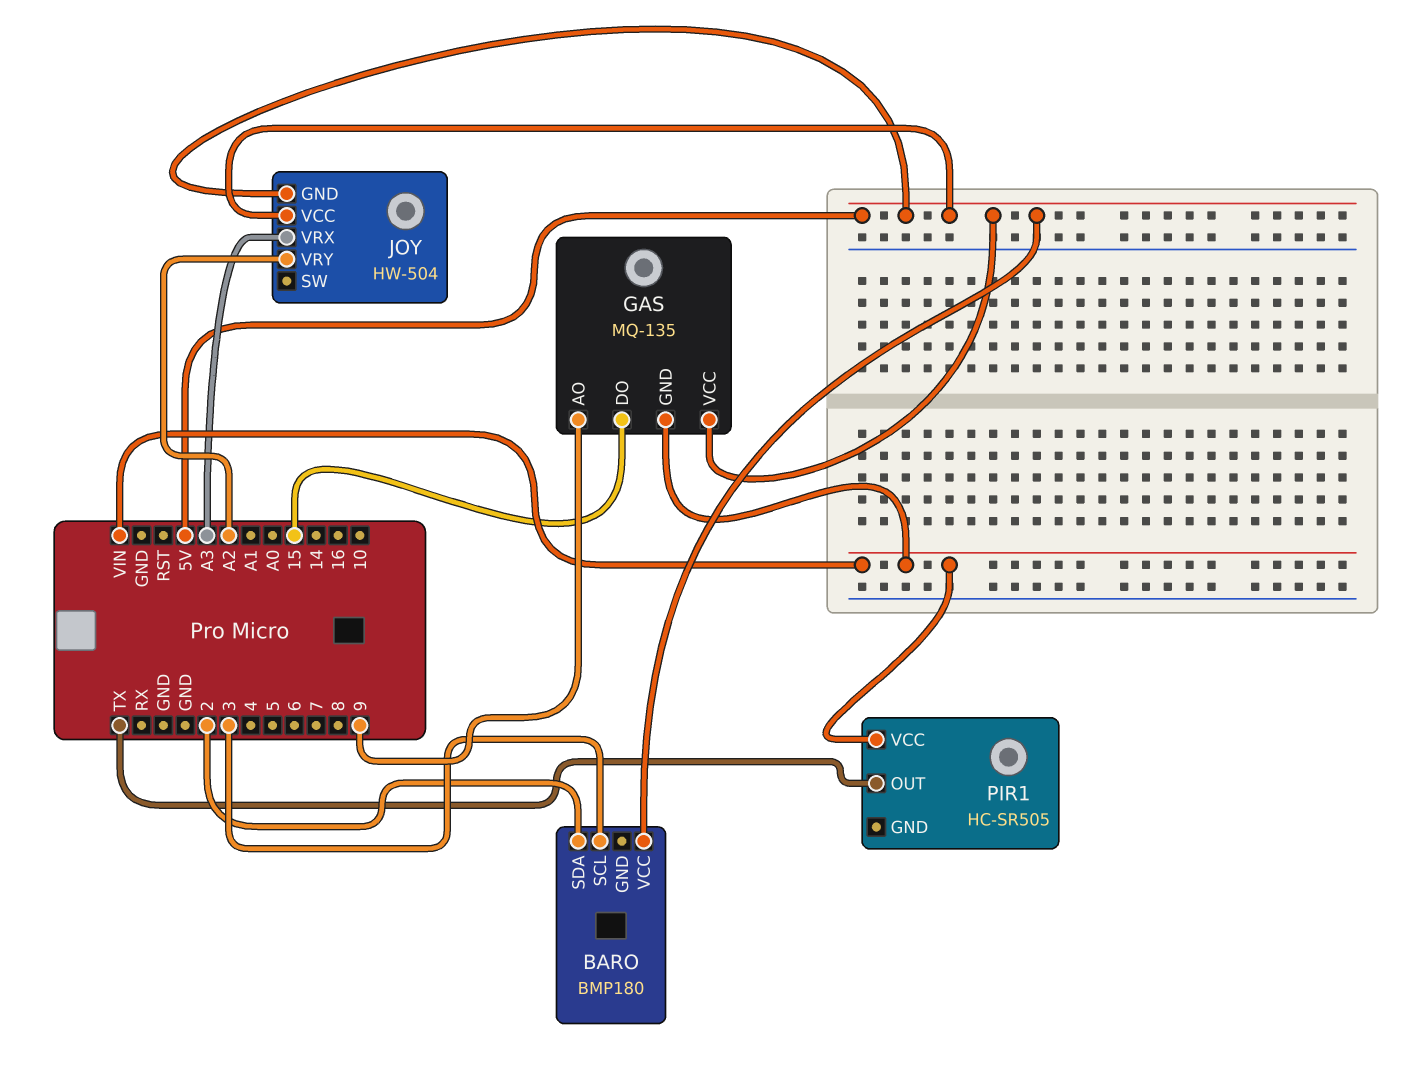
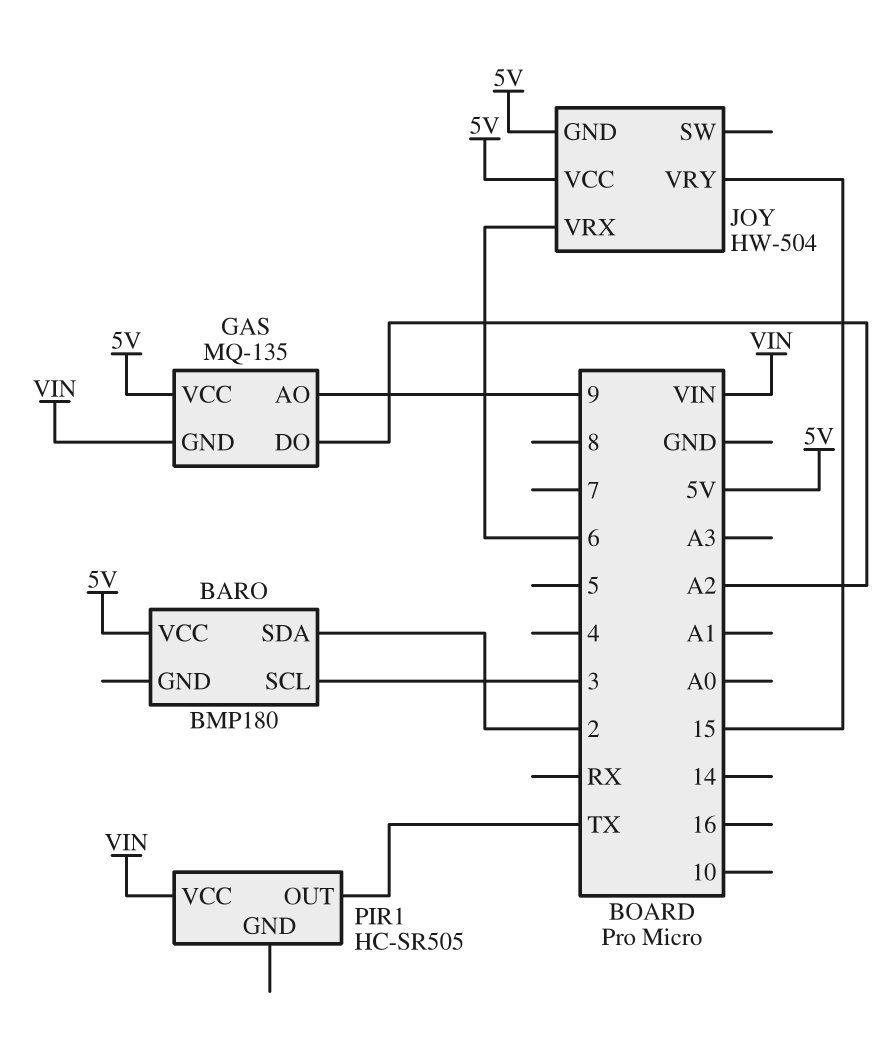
GAS pin DO: 15 -> A2
JOY pin VRX: A3 -> 6
JOY pin VRY: A2 -> 15

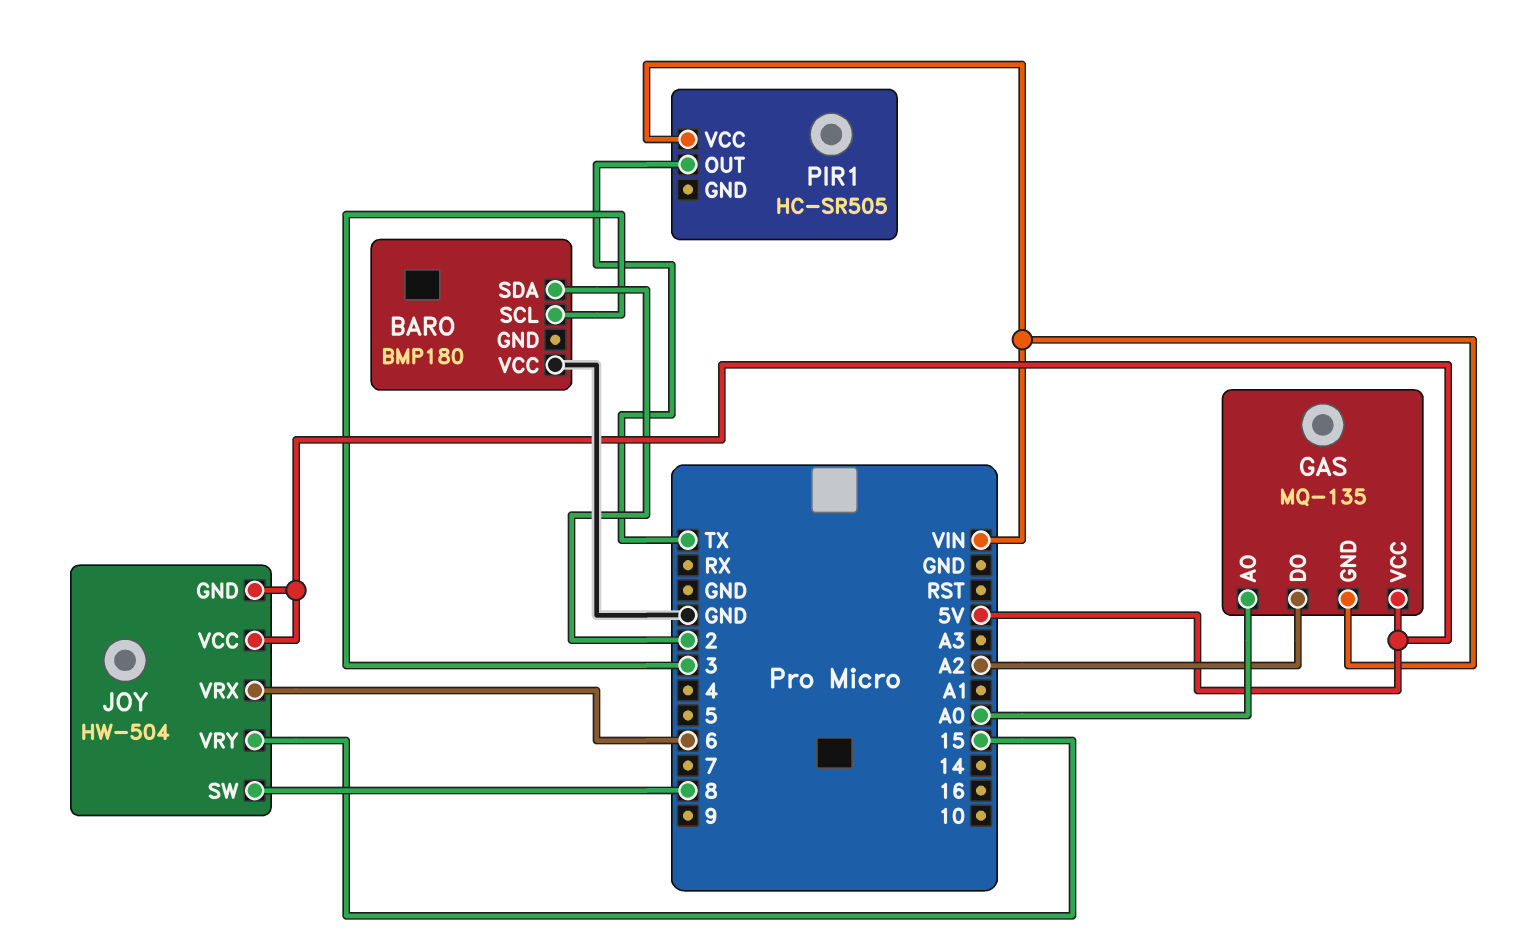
BARO pin VCC: 5V -> GND
GAS pin AO: 9 -> A0
JOY pin SW: none -> 8

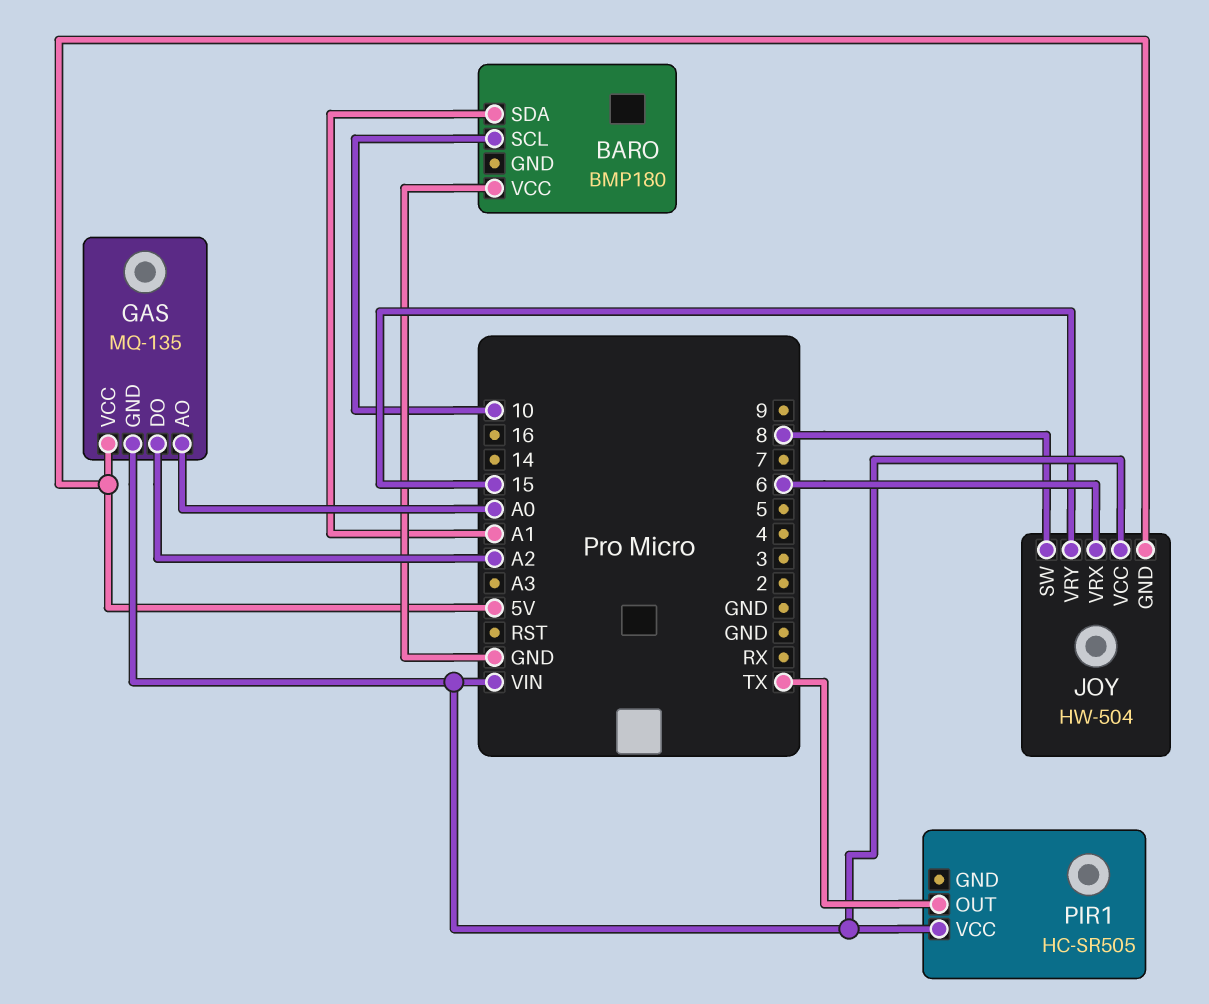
BARO pin SCL: 3 -> 10
BARO pin SDA: 2 -> A1
JOY pin VCC: 5V -> VIN

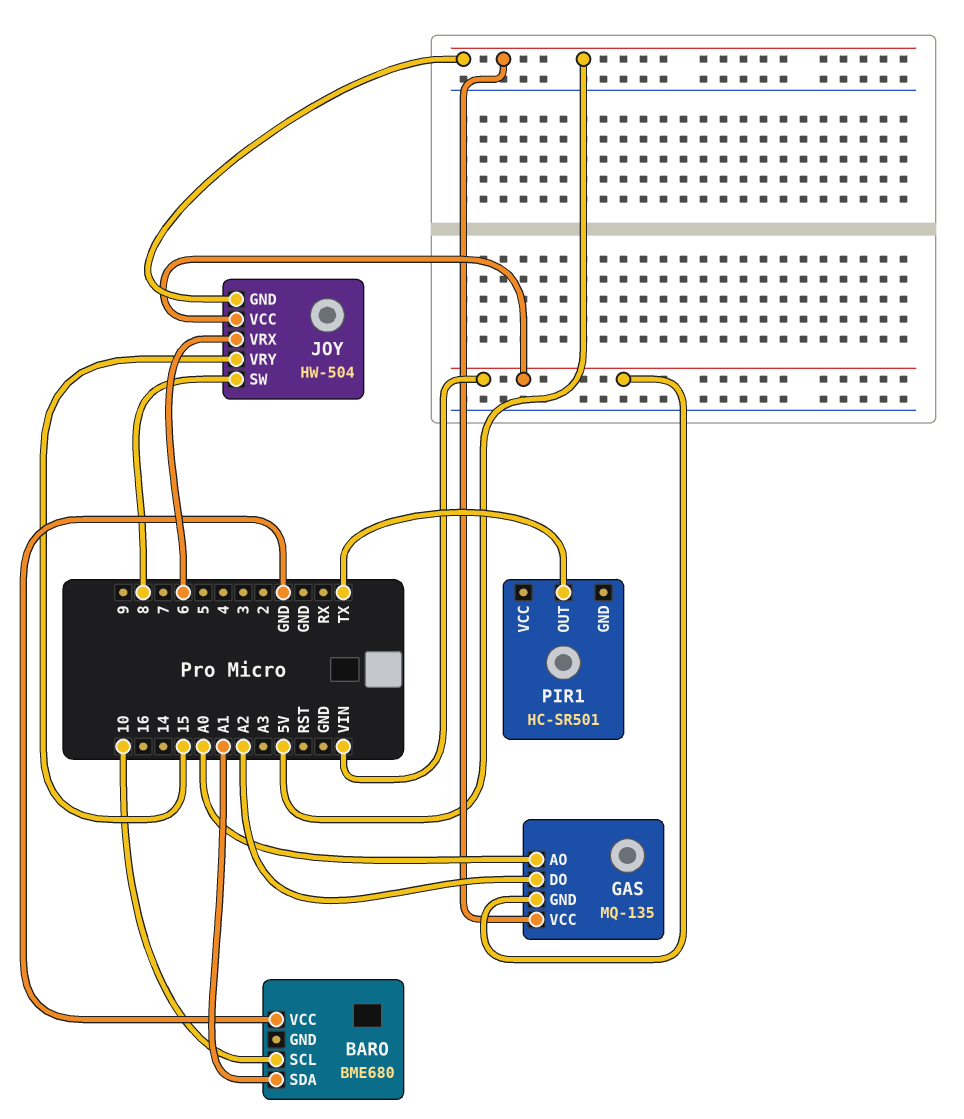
BARO: BMP180 -> BME680
PIR1: HC-SR505 -> HC-SR501
PIR1 pin VCC: VIN -> none

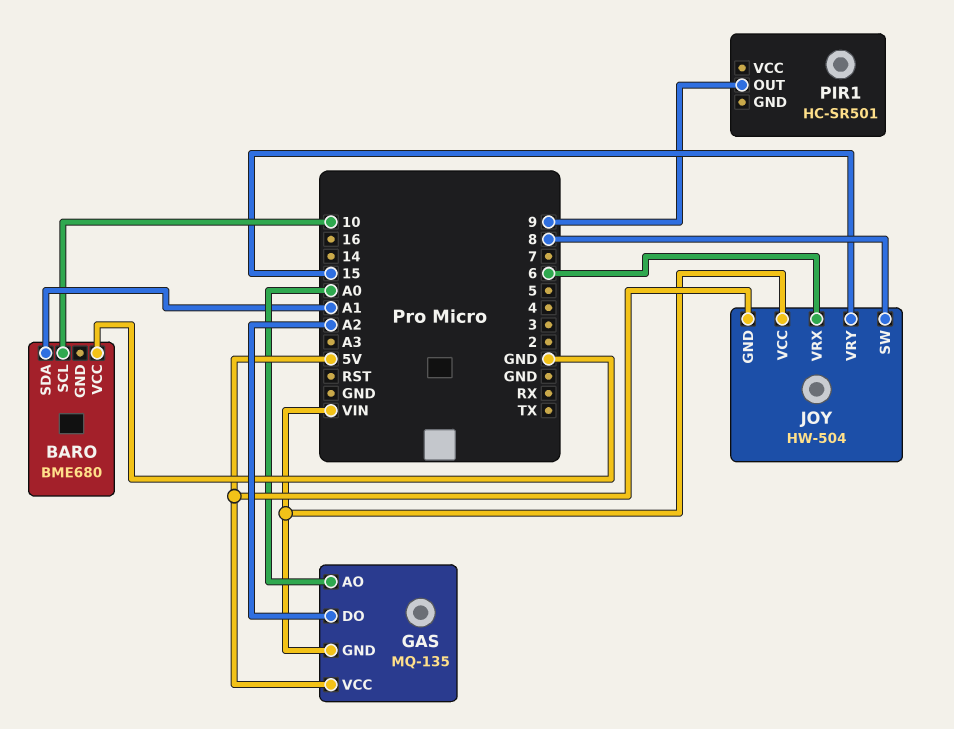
PIR1 pin OUT: TX -> 9

